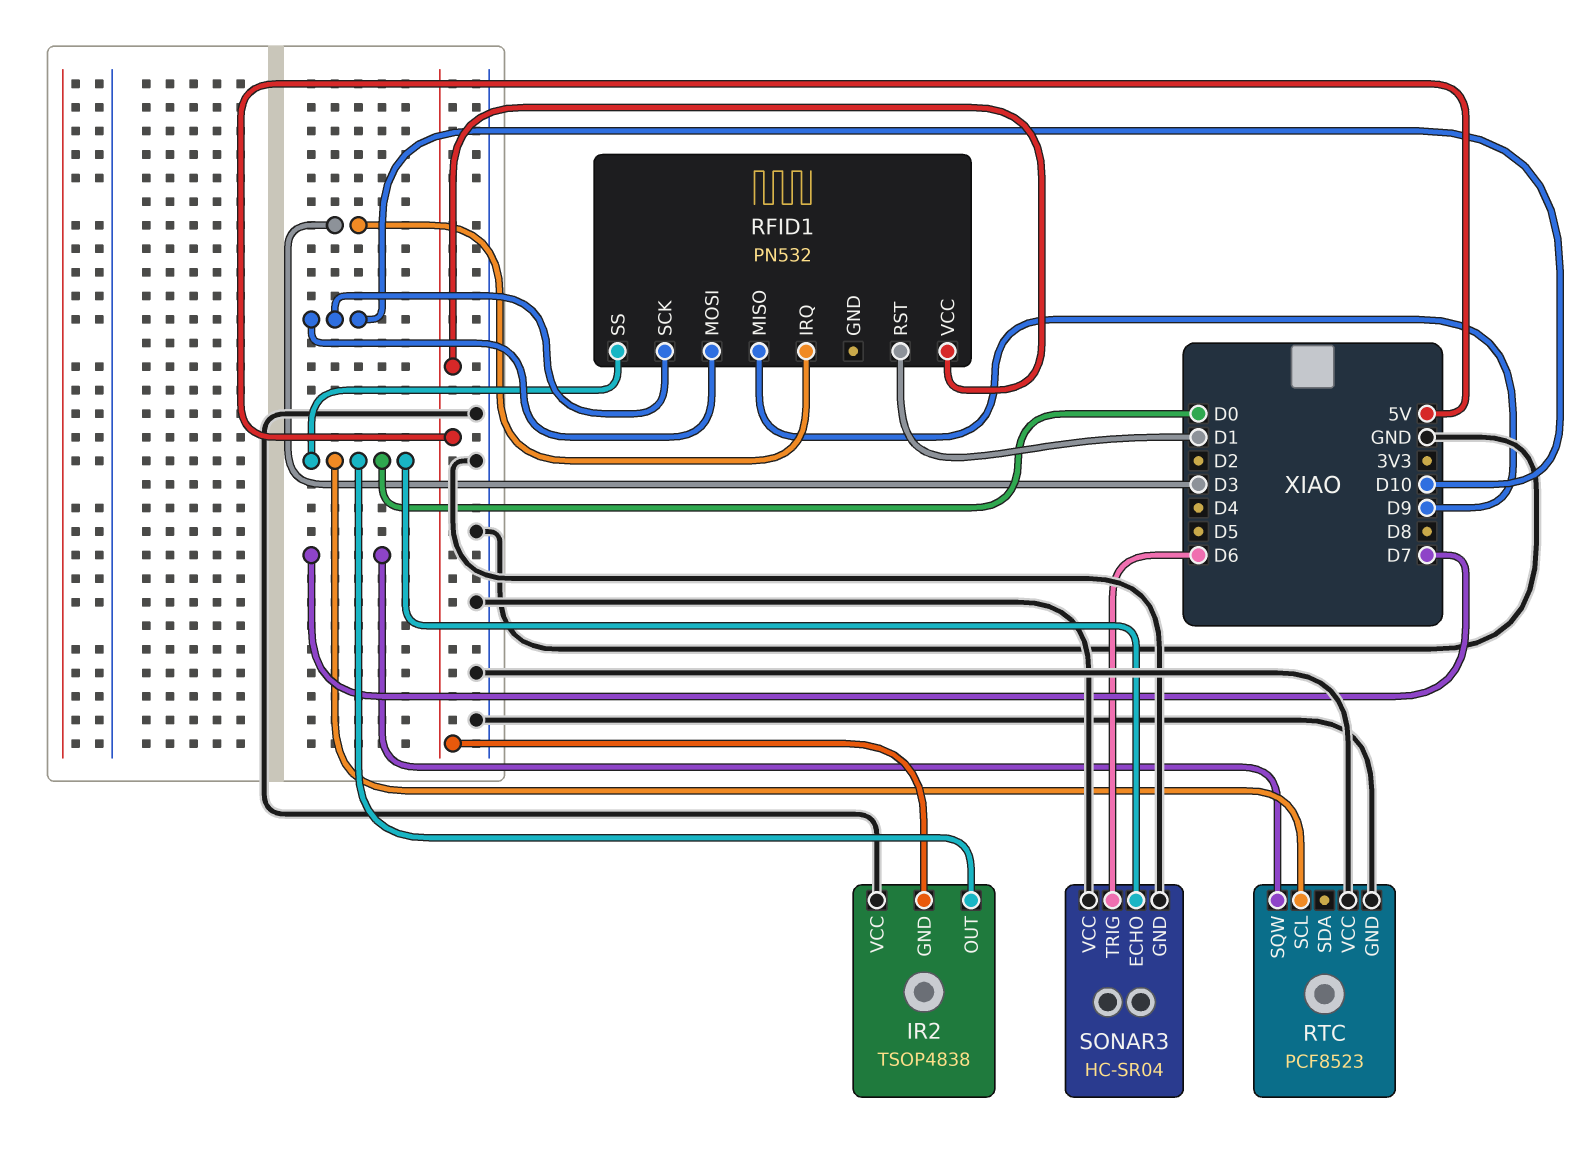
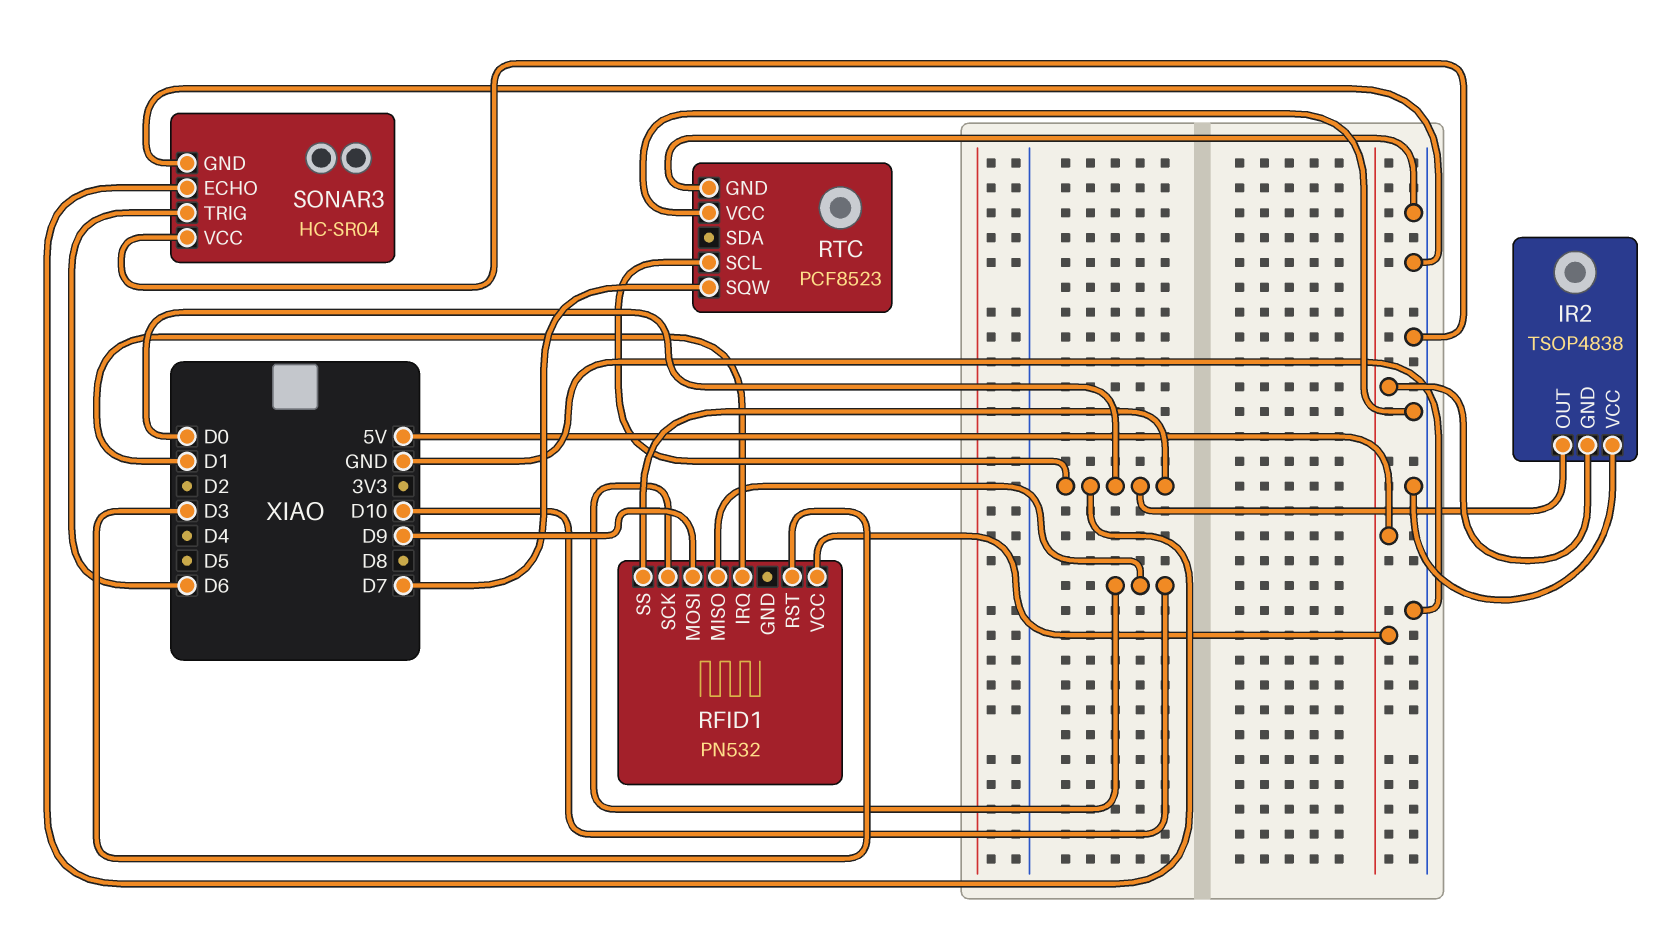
RFID1 pin IRQ: D3 -> D1
RFID1 pin MISO: D9 -> D10
RFID1 pin MOSI: D10 -> D9
RFID1 pin RST: D1 -> D3

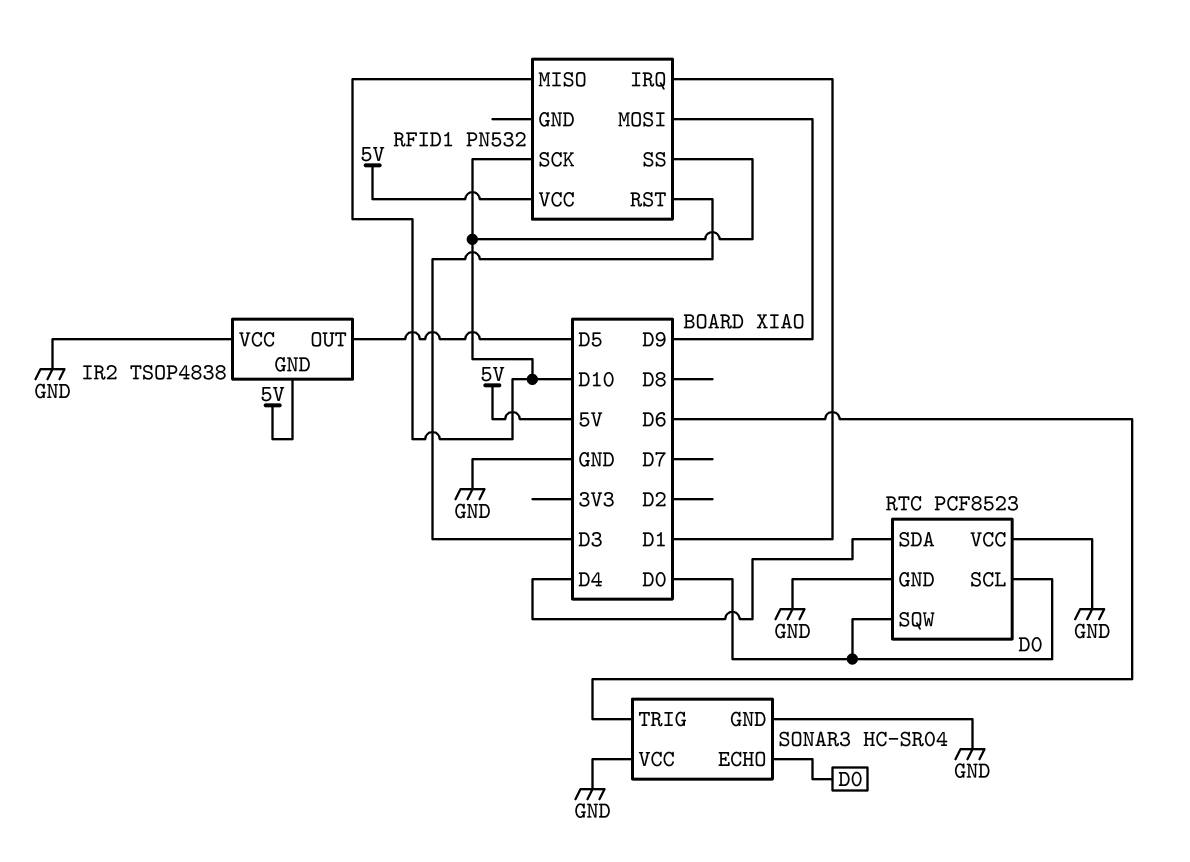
IR2 pin OUT: D0 -> D5
RFID1 pin SS: D0 -> D10
RTC pin SDA: none -> D4
RTC pin SQW: D7 -> D0

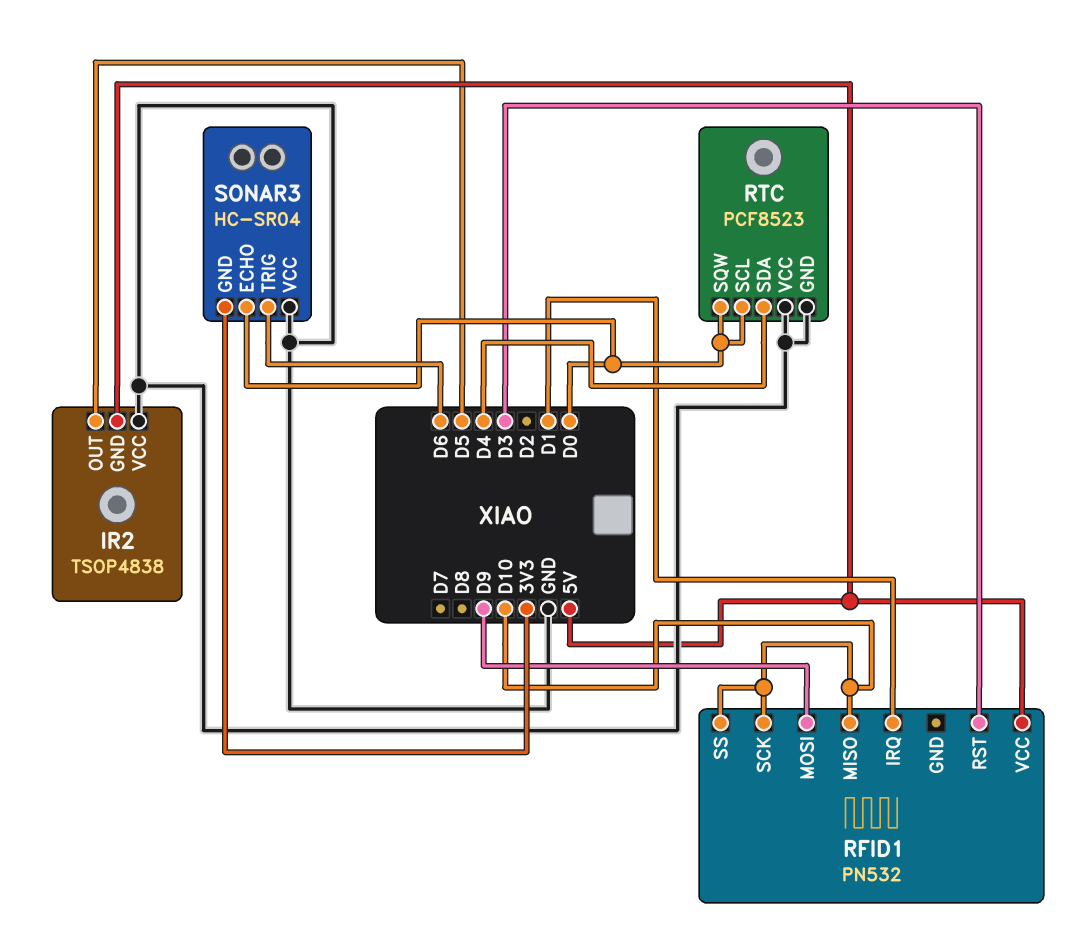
SONAR3 pin GND: GND -> 3V3

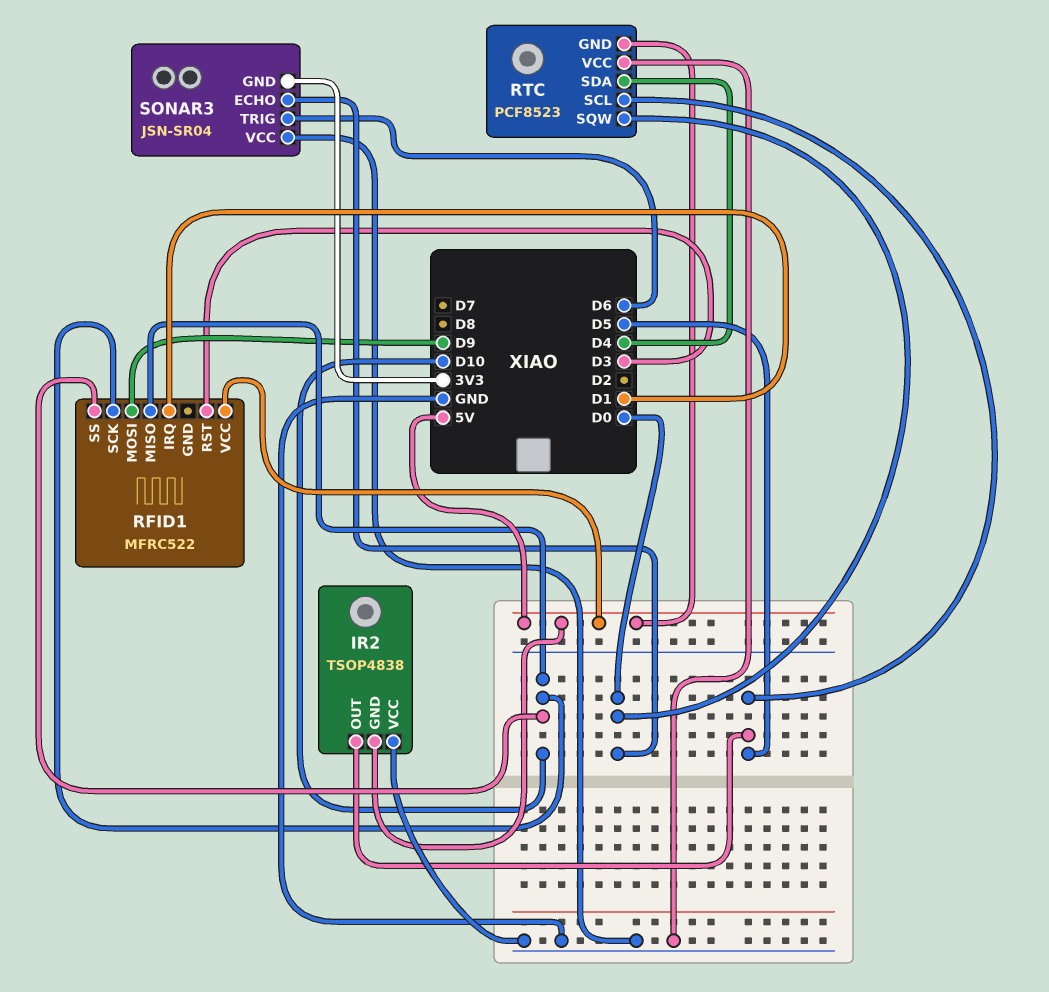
RFID1: PN532 -> MFRC522
RTC pin GND: GND -> 5V
RTC pin SCL: D0 -> D5
SONAR3: HC-SR04 -> JSN-SR04

